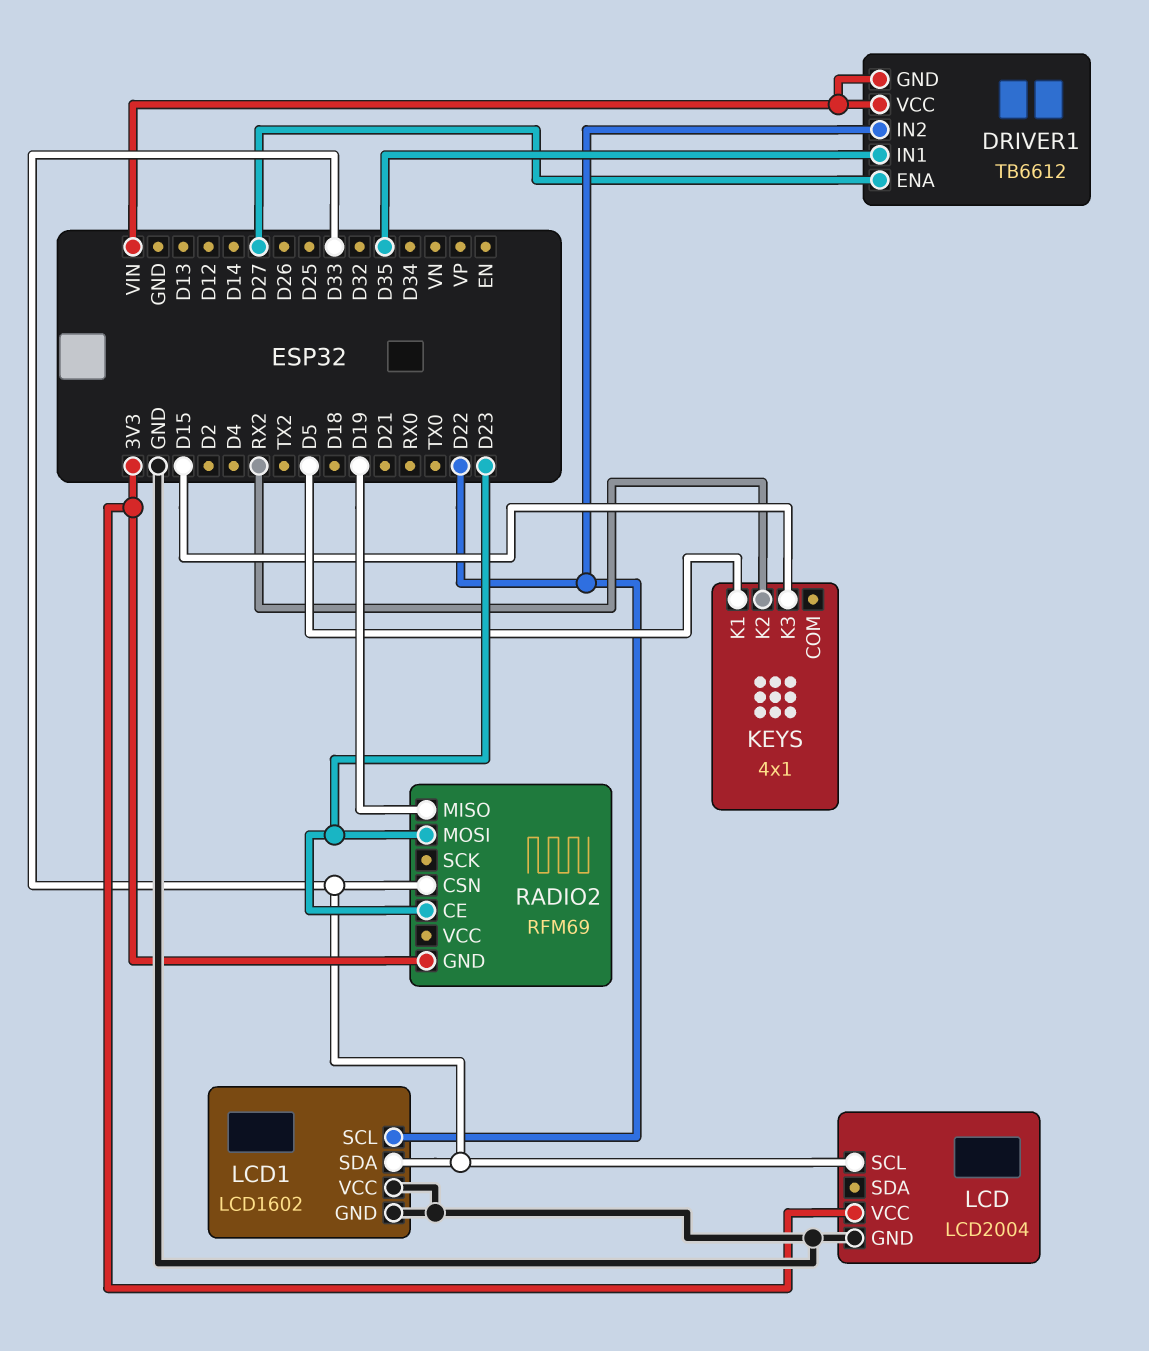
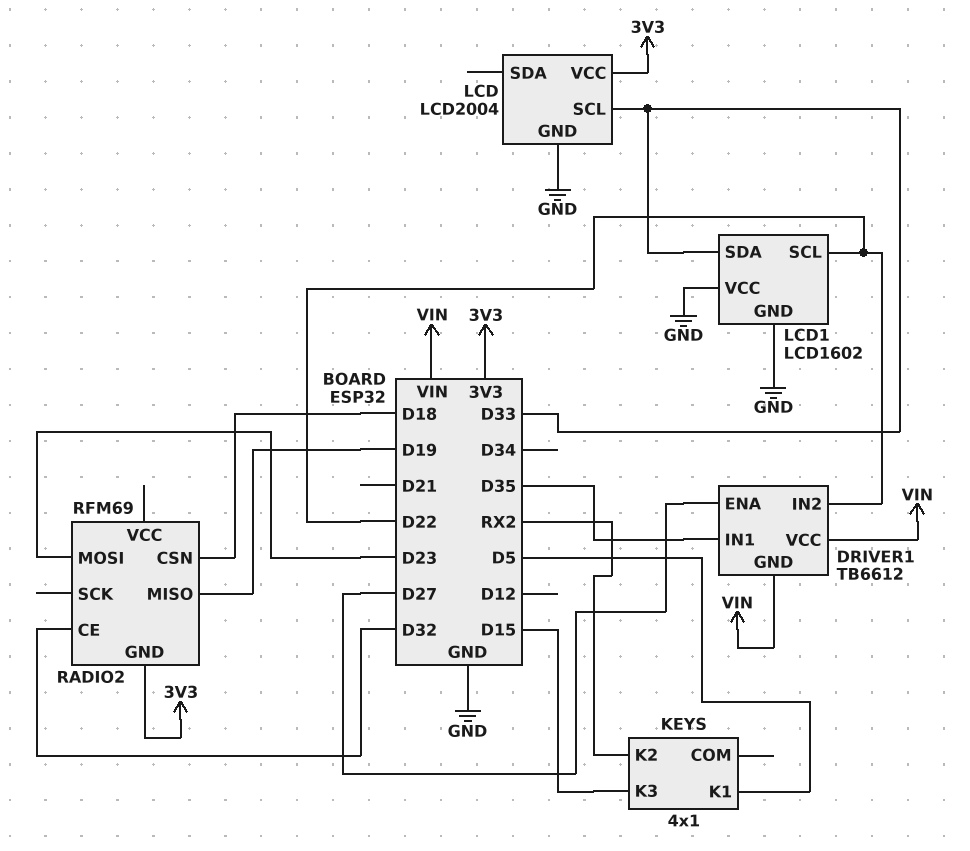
RADIO2 pin CE: D23 -> D32
RADIO2 pin CSN: D33 -> D18

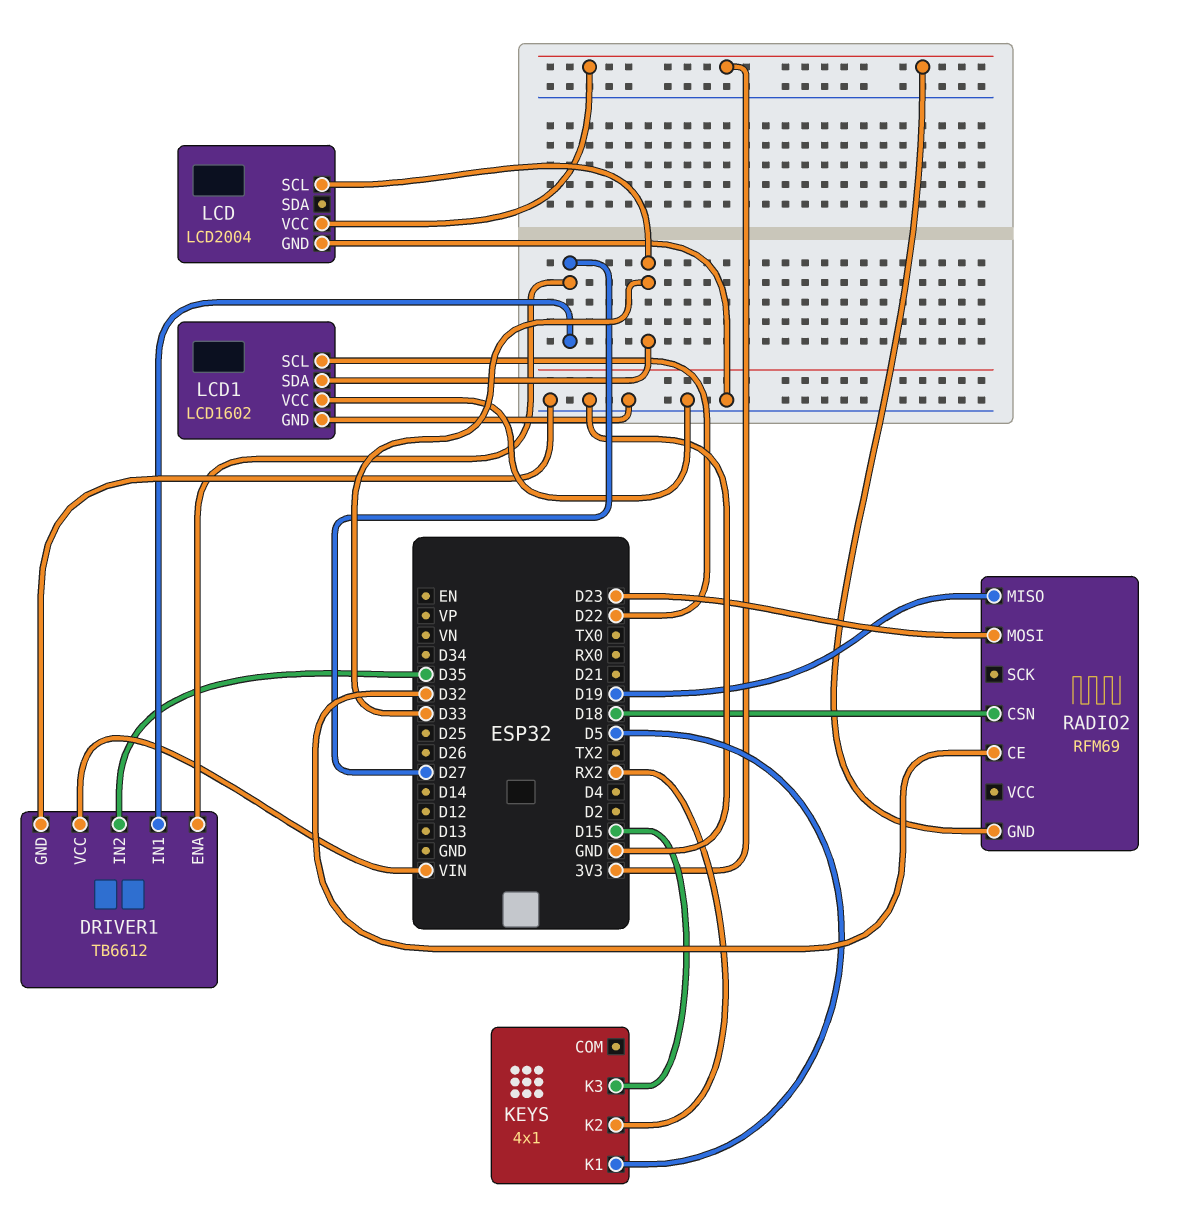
DRIVER1 pin GND: VIN -> GND
DRIVER1 pin IN1: D35 -> D27
DRIVER1 pin IN2: D22 -> D35

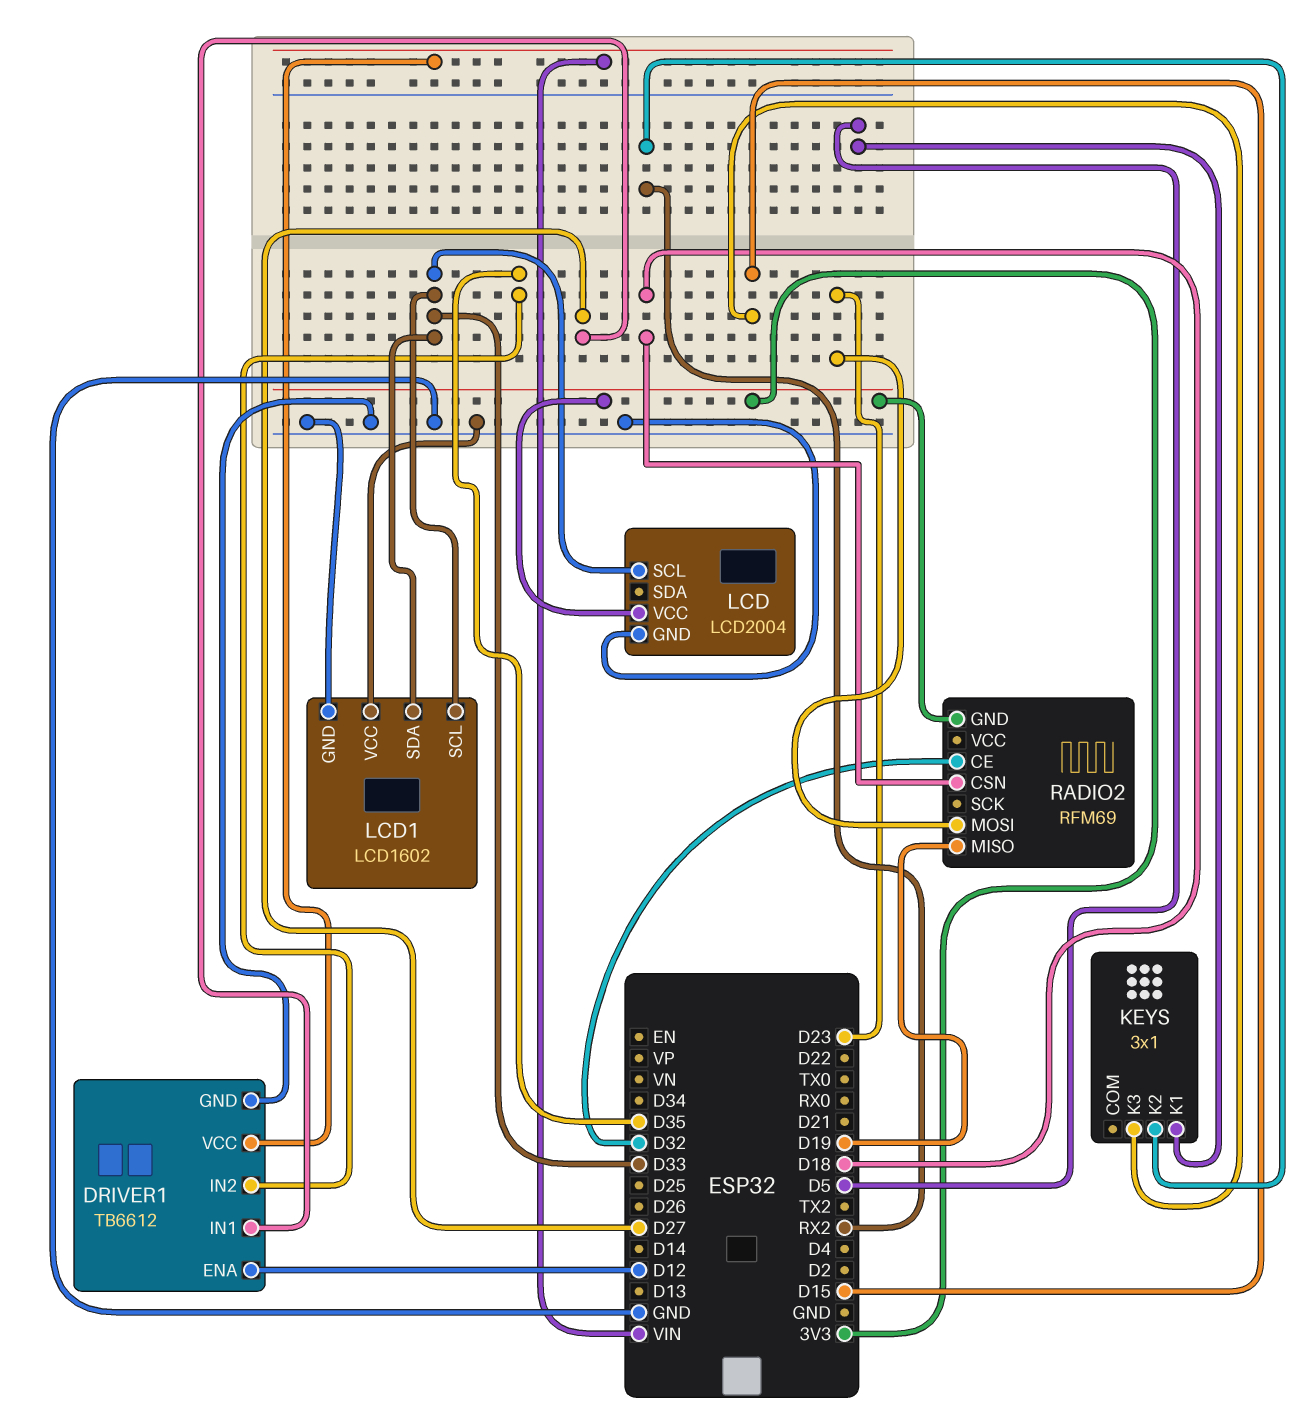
DRIVER1 pin ENA: D27 -> D12
KEYS: 4x1 -> 3x1
LCD1 pin SCL: D22 -> D33

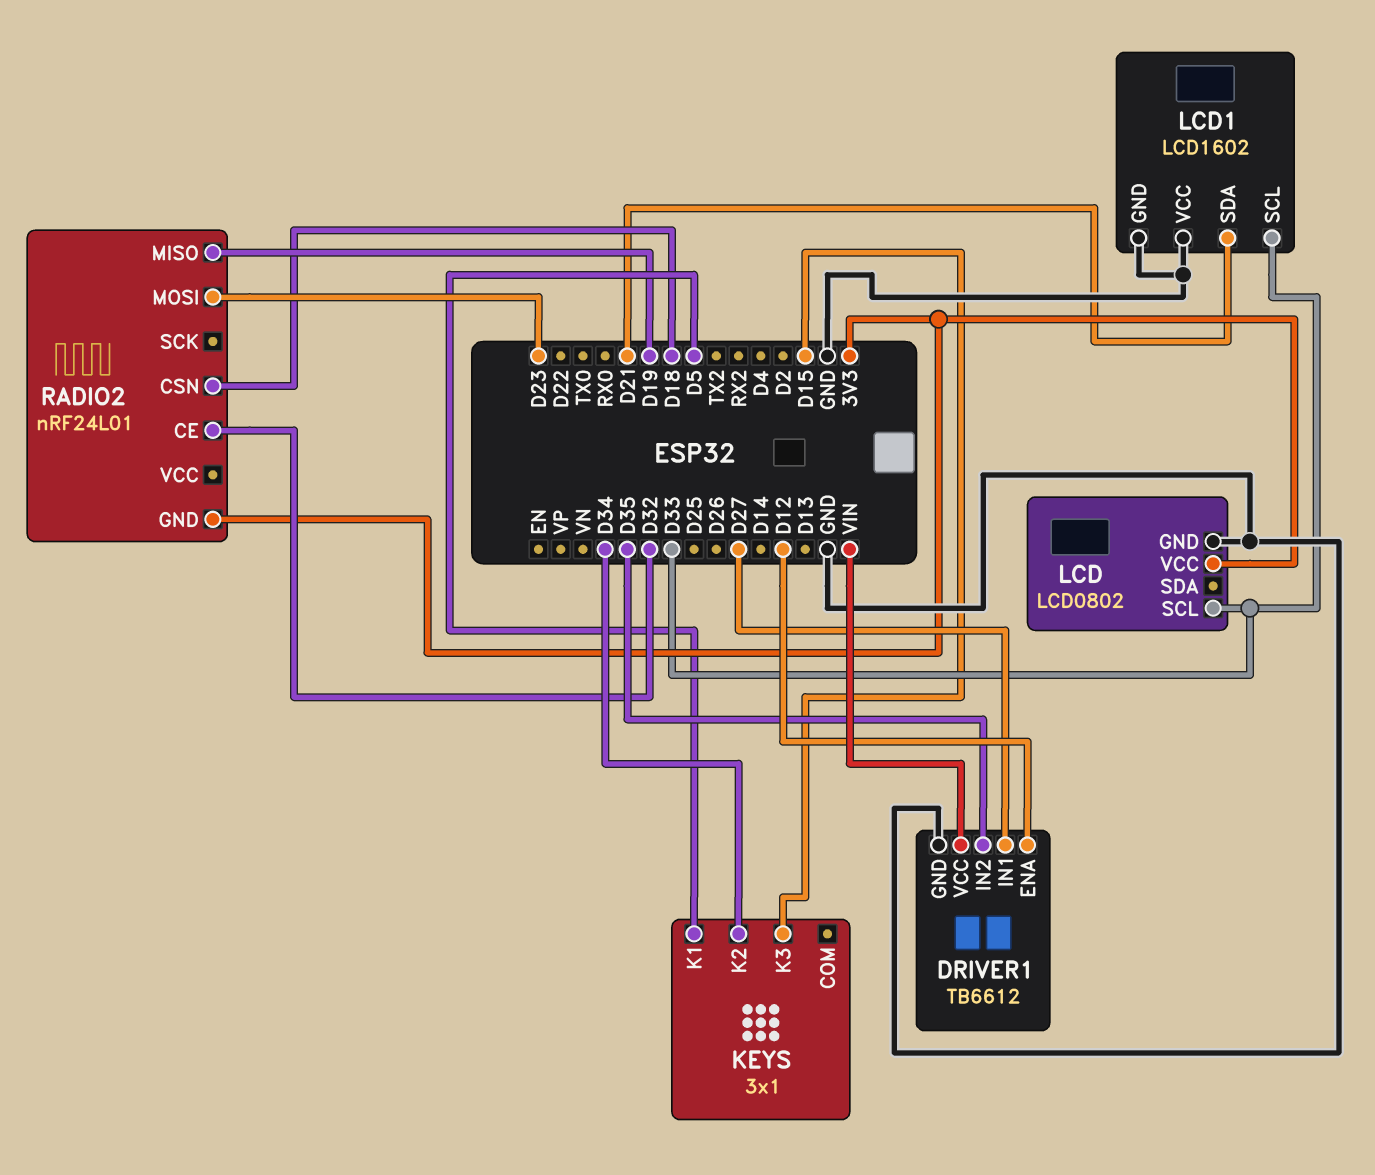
KEYS pin K2: RX2 -> D34
LCD: LCD2004 -> LCD0802
LCD1 pin SDA: D33 -> D21
RADIO2: RFM69 -> nRF24L01

